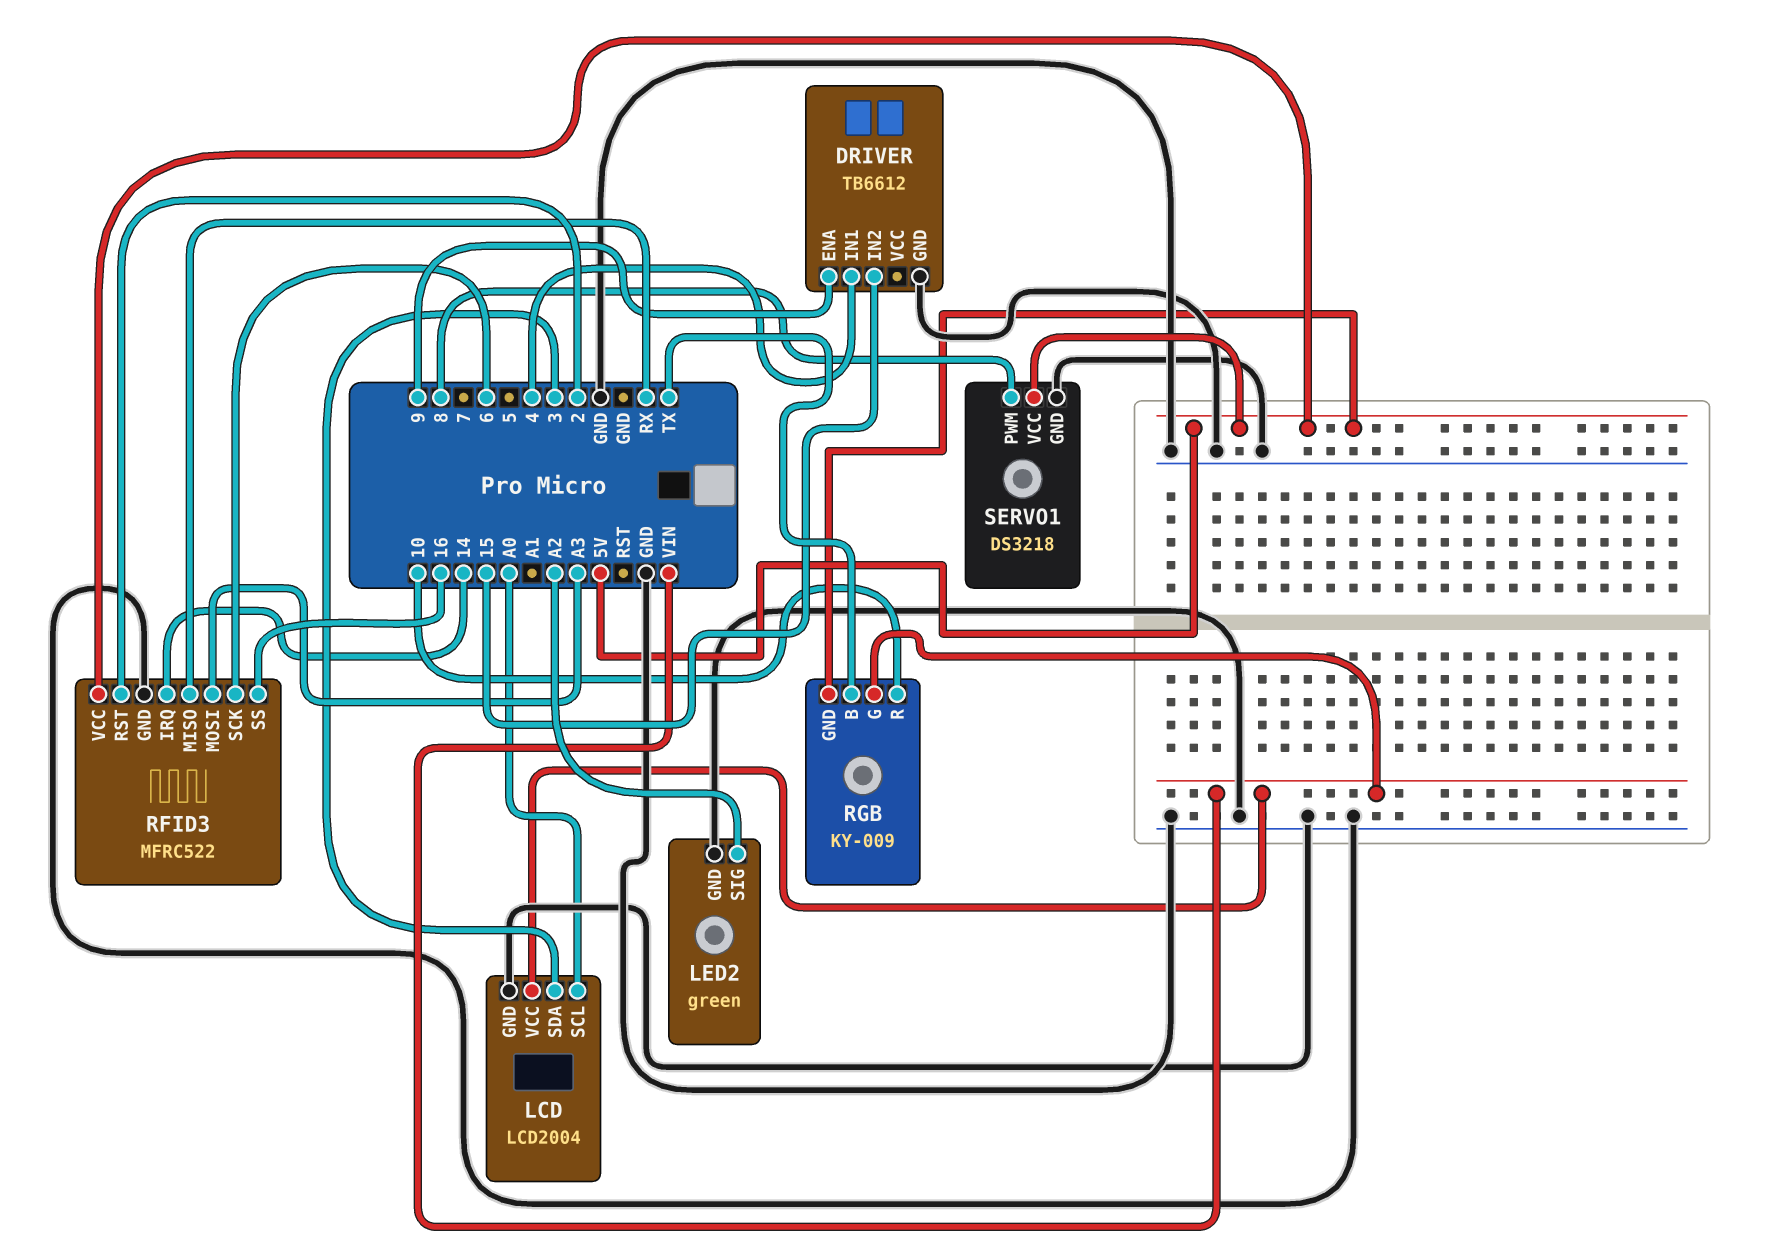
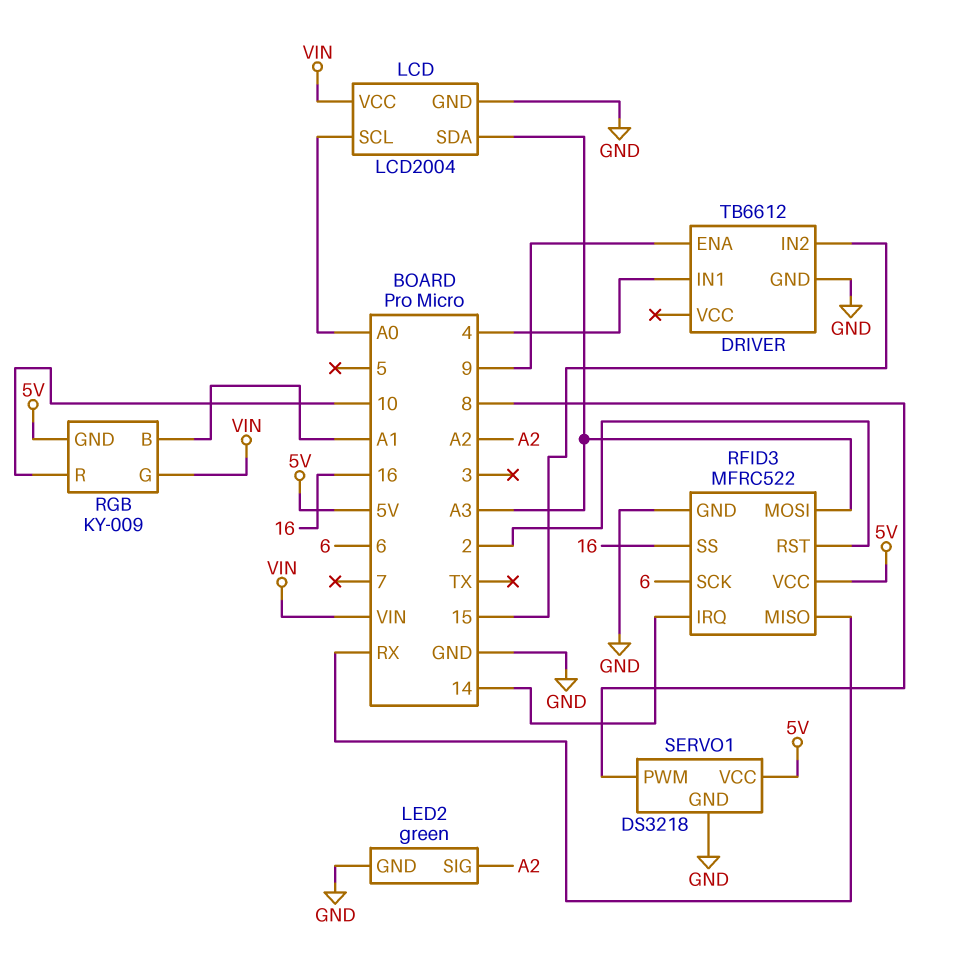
LCD pin SDA: 3 -> A3
RGB pin B: TX -> A1

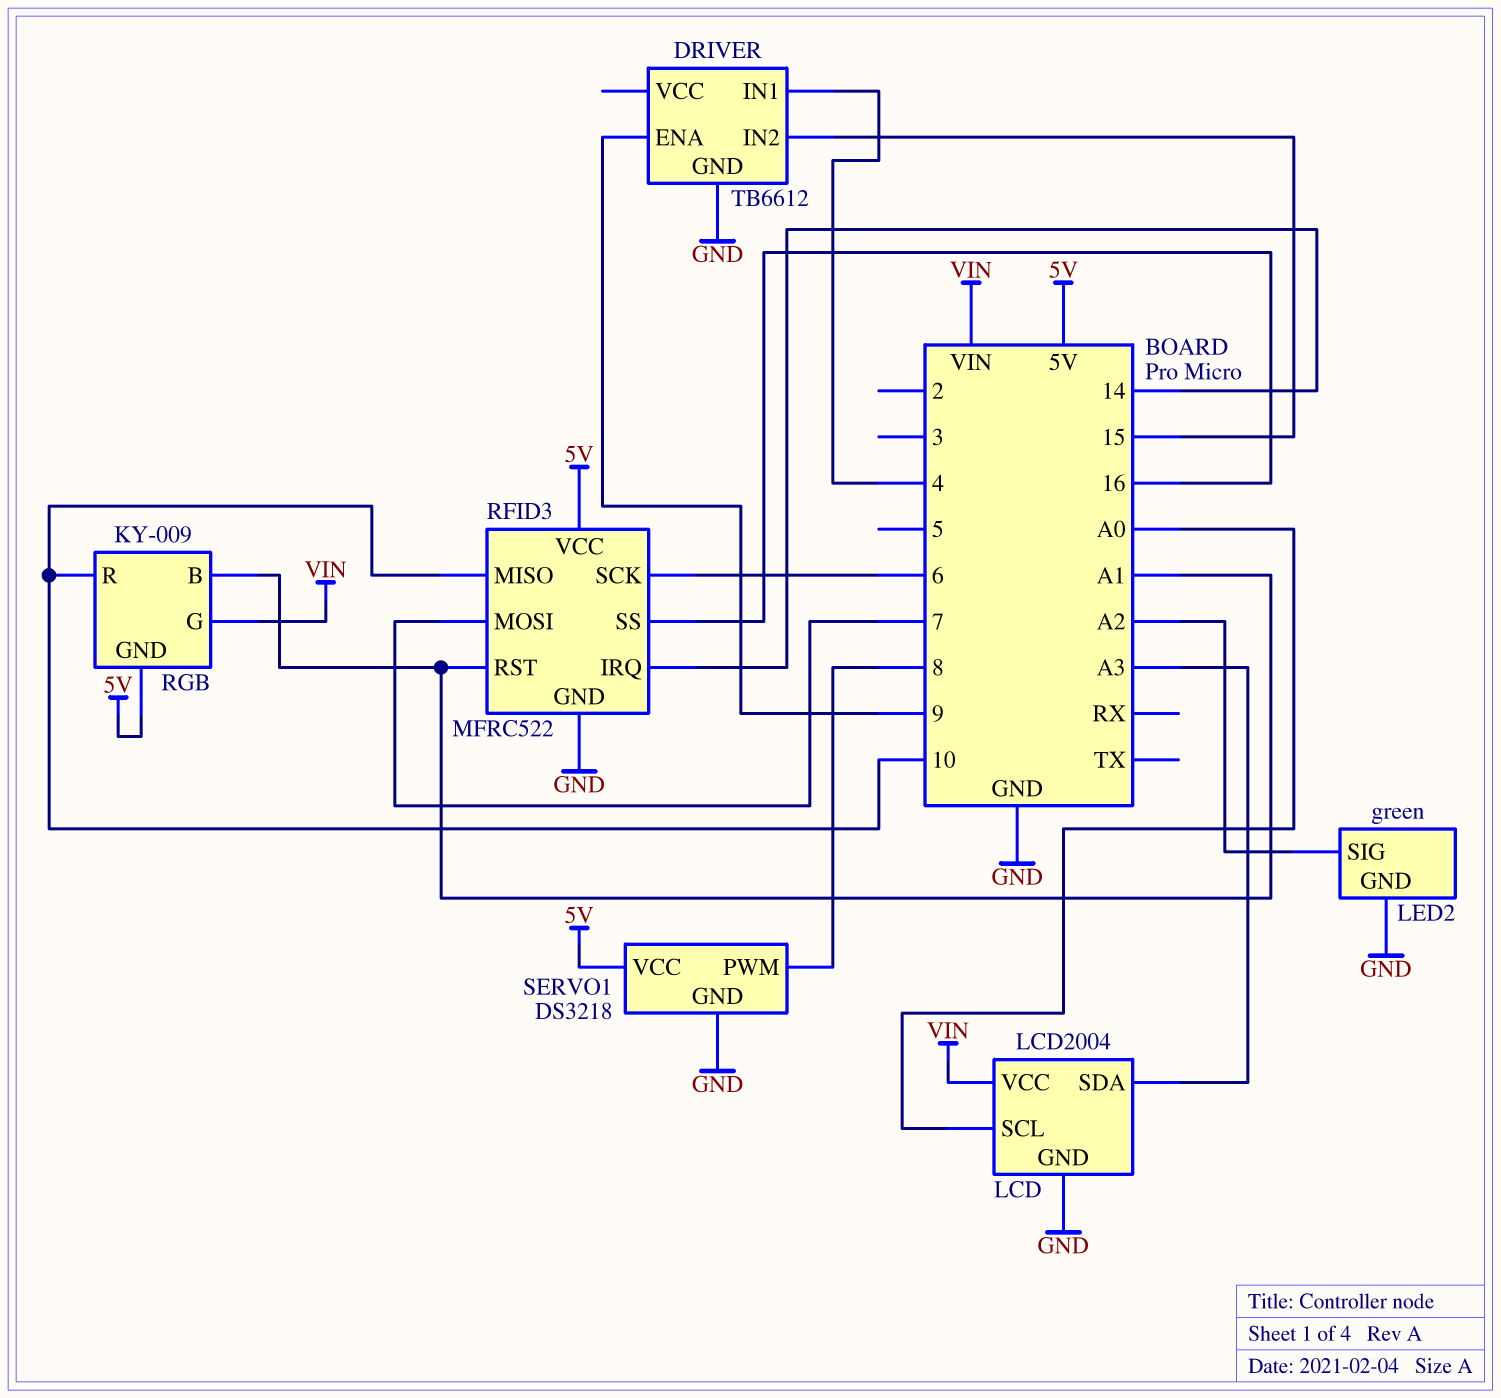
RFID3 pin MISO: RX -> 10
RFID3 pin MOSI: A3 -> 7
RFID3 pin RST: 2 -> A1

